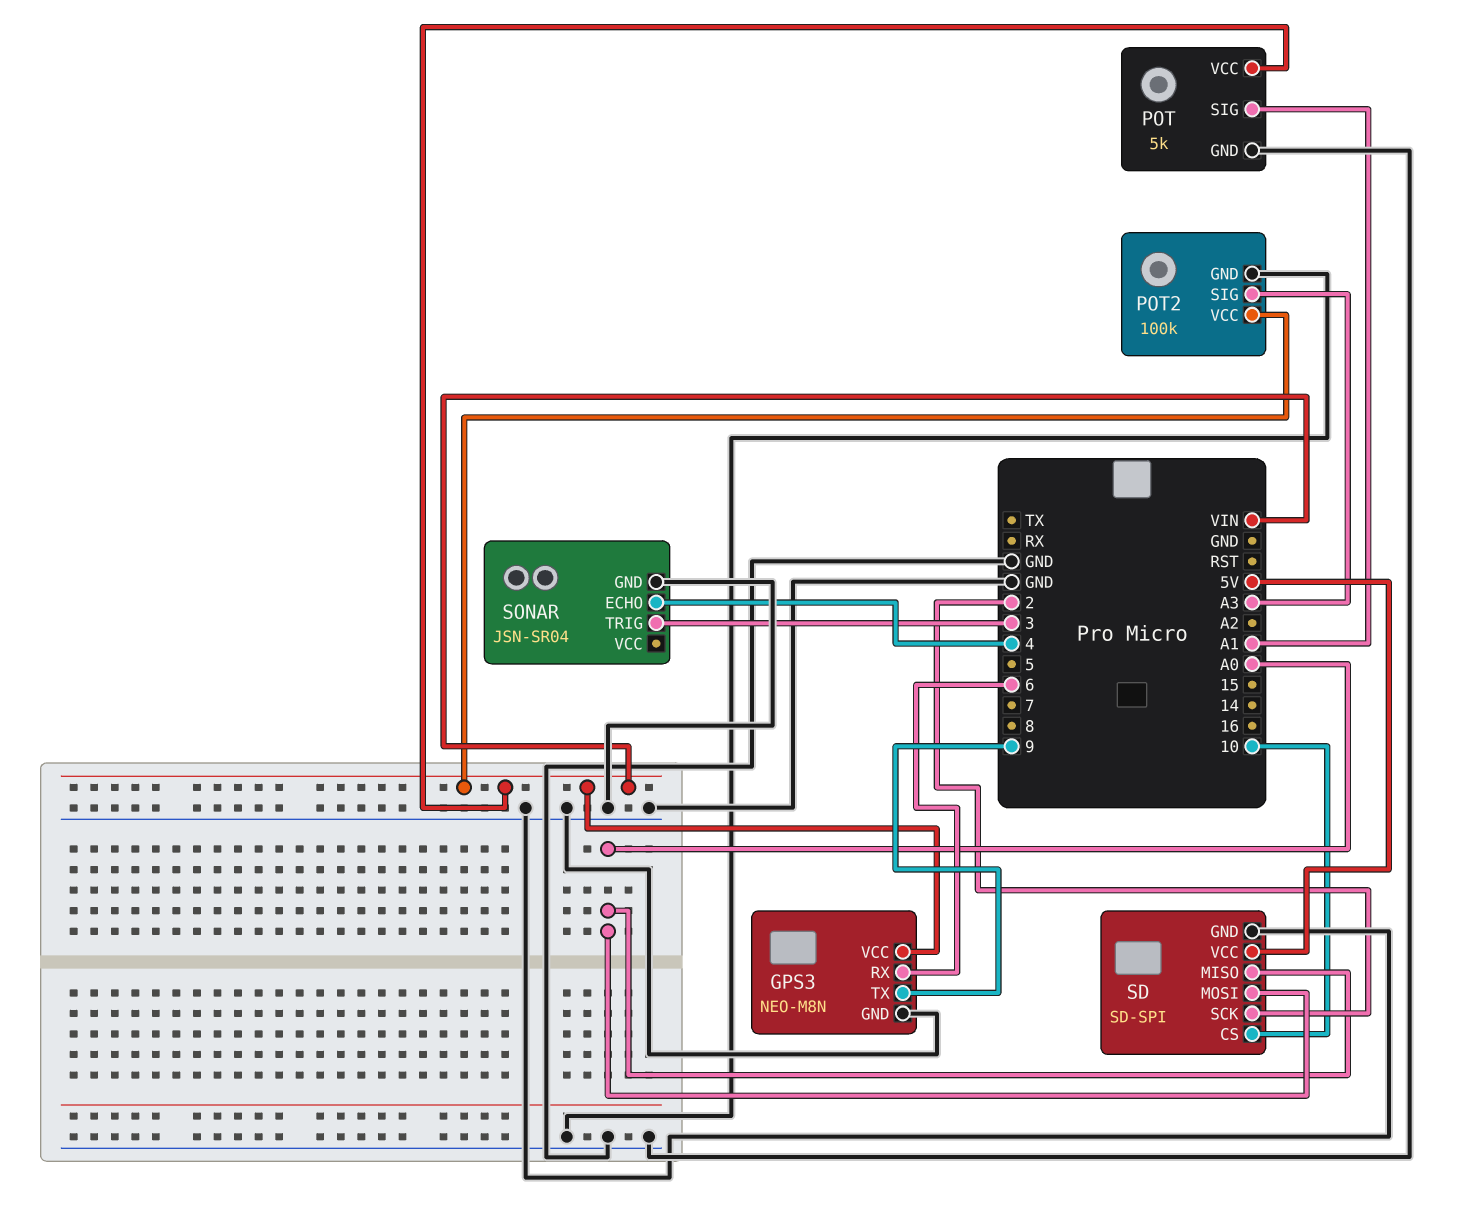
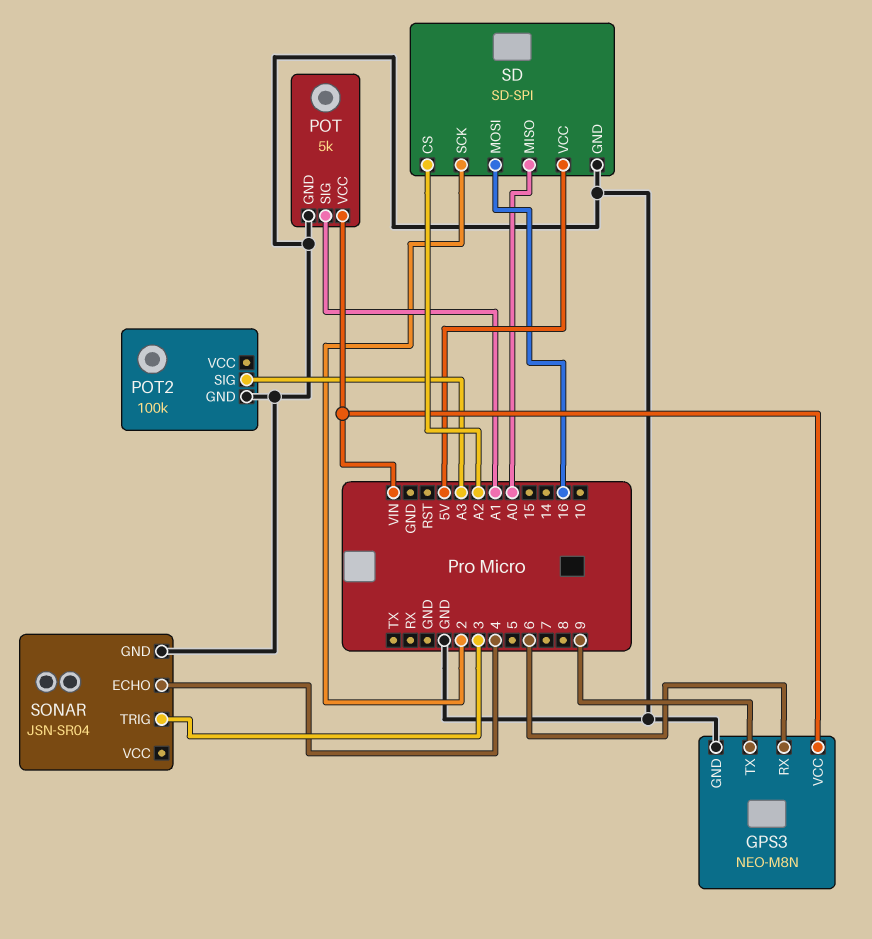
POT2 pin VCC: VIN -> none
SD pin CS: 10 -> A2
SD pin MOSI: A0 -> 16

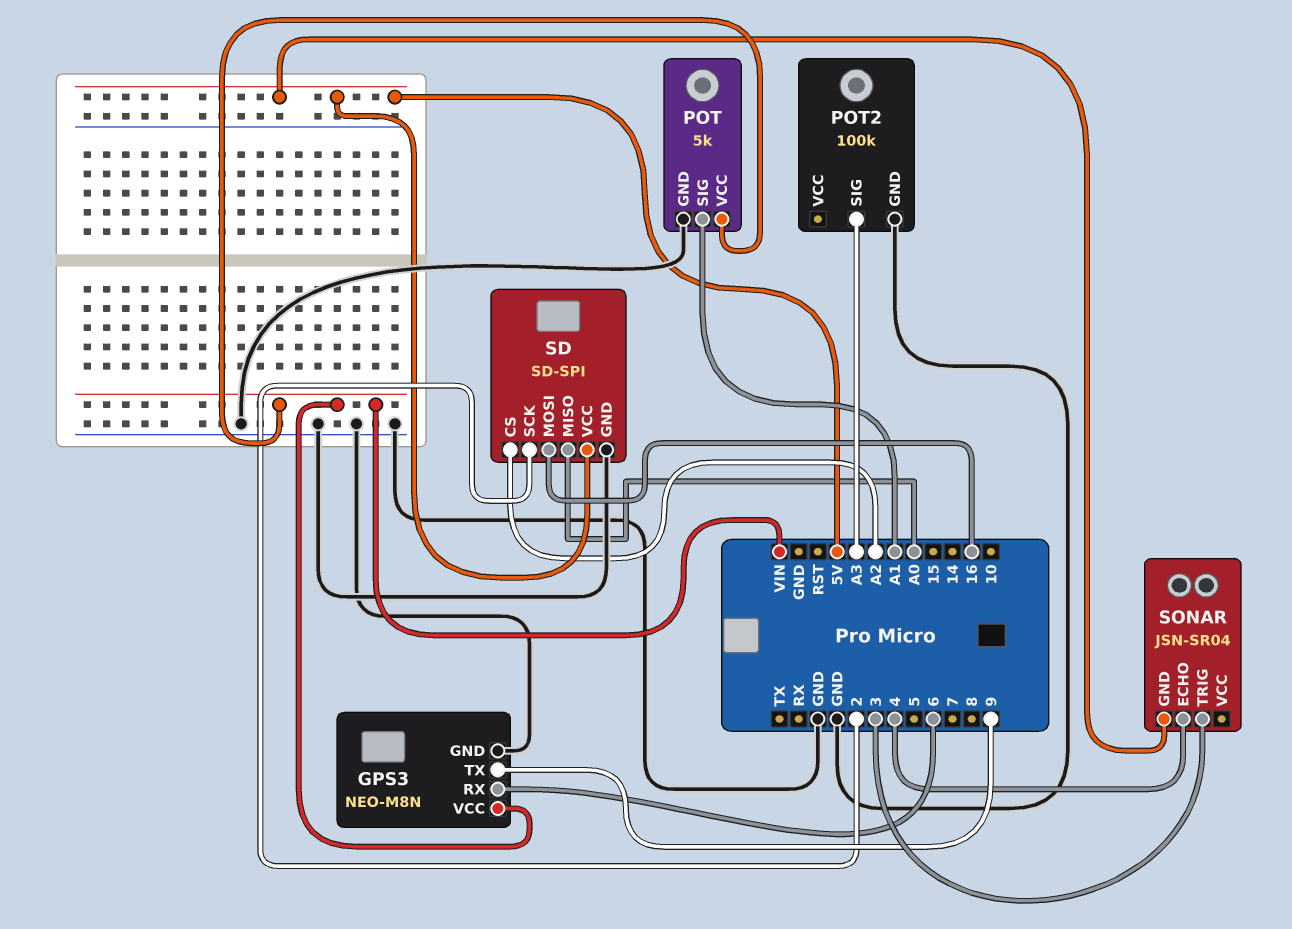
SONAR pin GND: GND -> 5V

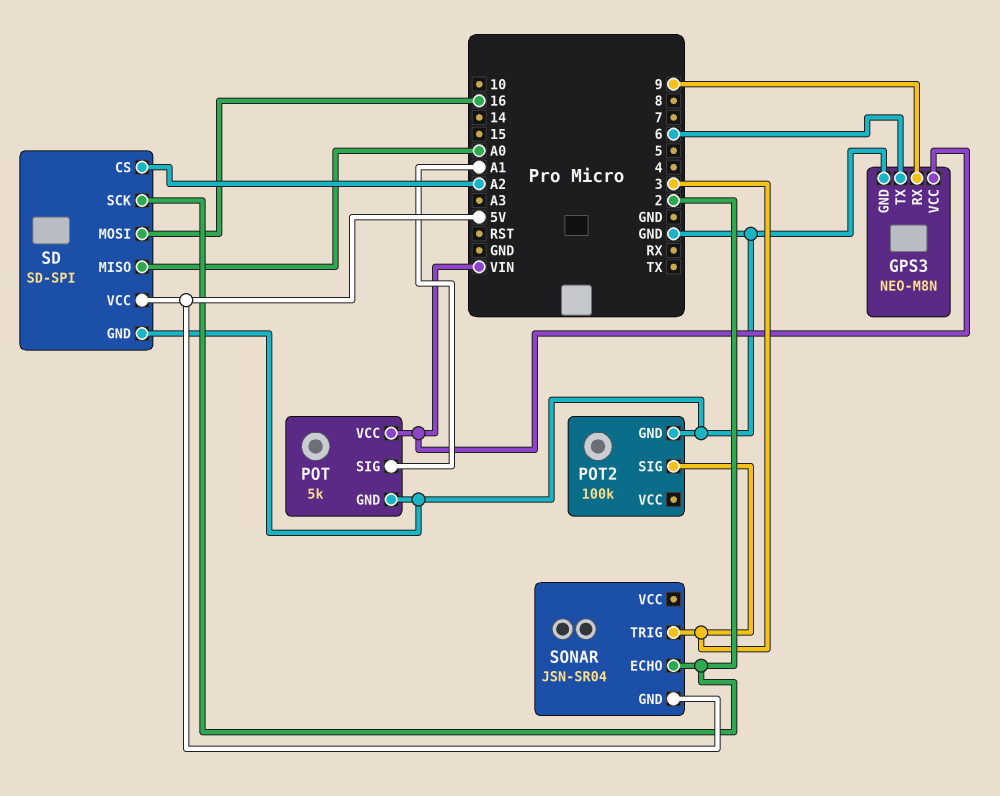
GPS3 pin RX: 6 -> 9
GPS3 pin TX: 9 -> 6
POT2 pin SIG: A3 -> 3
SONAR pin ECHO: 4 -> 2

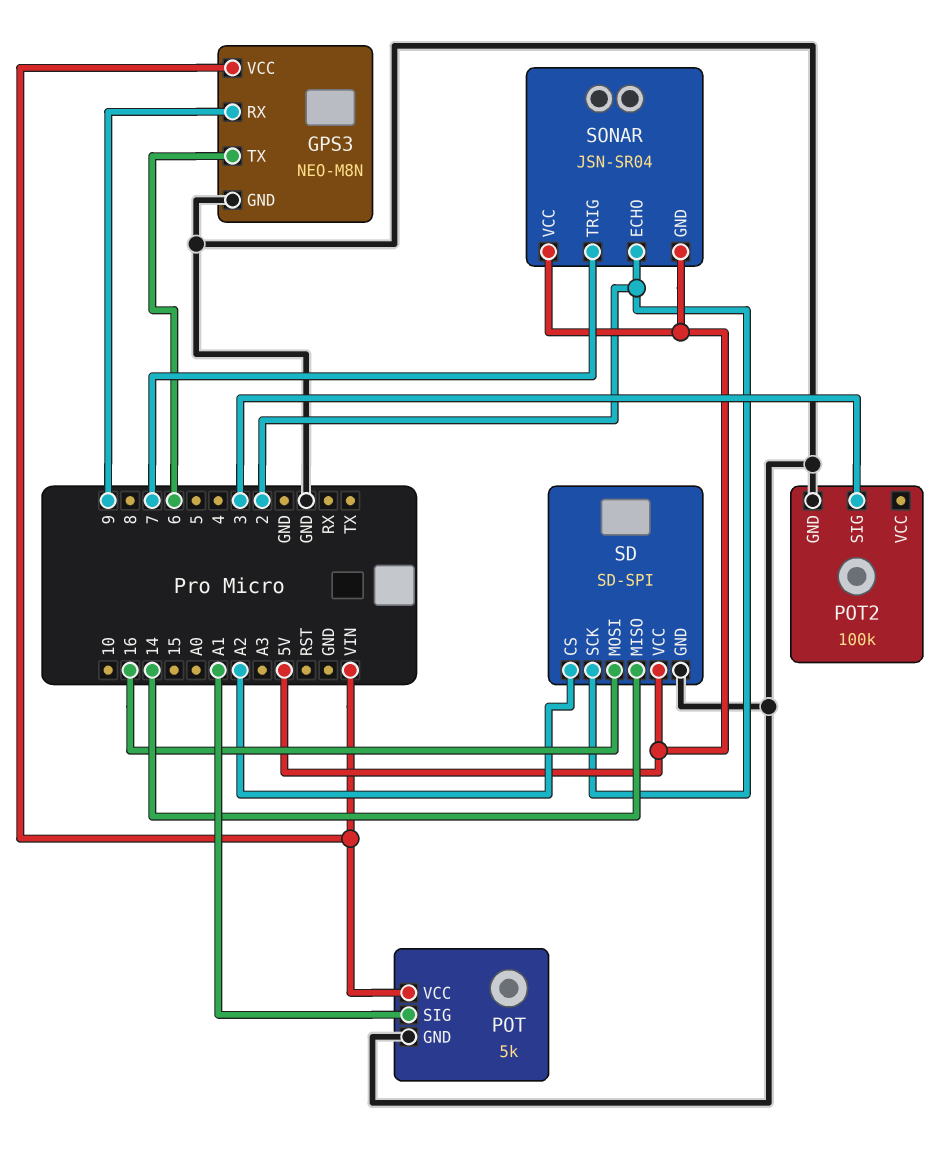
SD pin MISO: A0 -> 14
SONAR pin TRIG: 3 -> 7
SONAR pin VCC: none -> 5V

